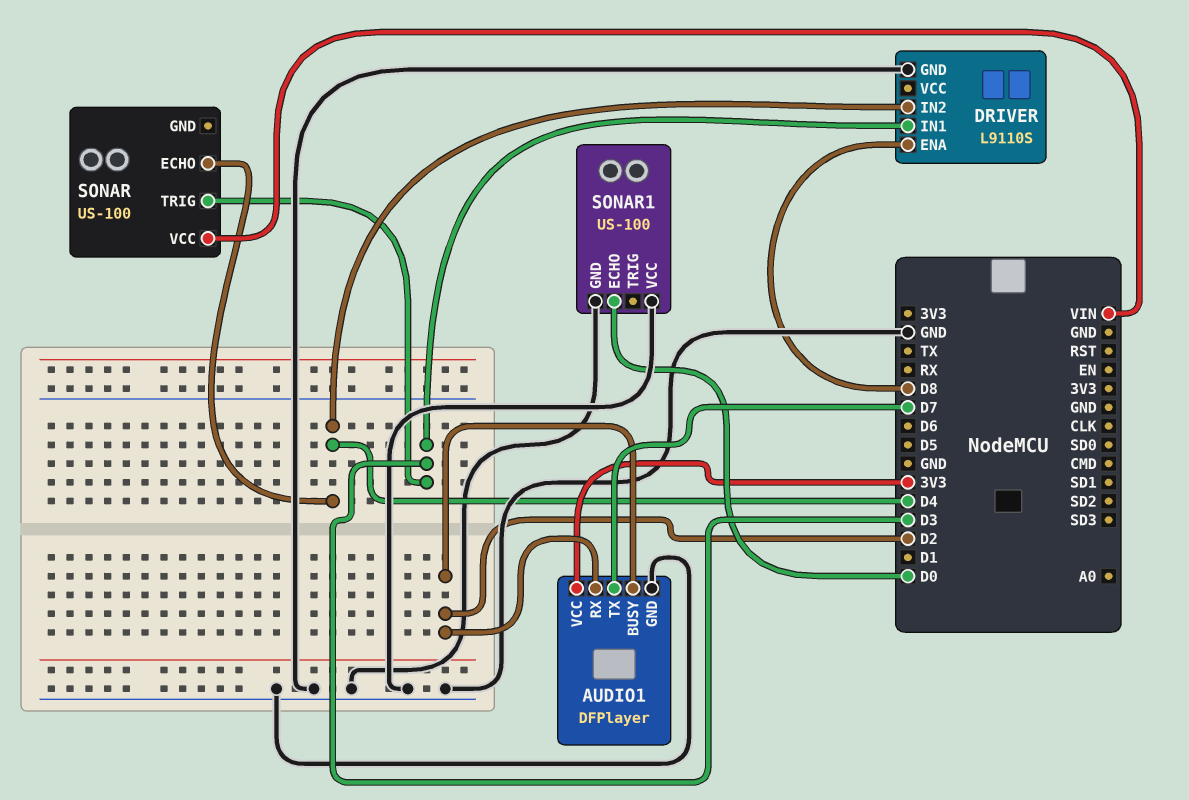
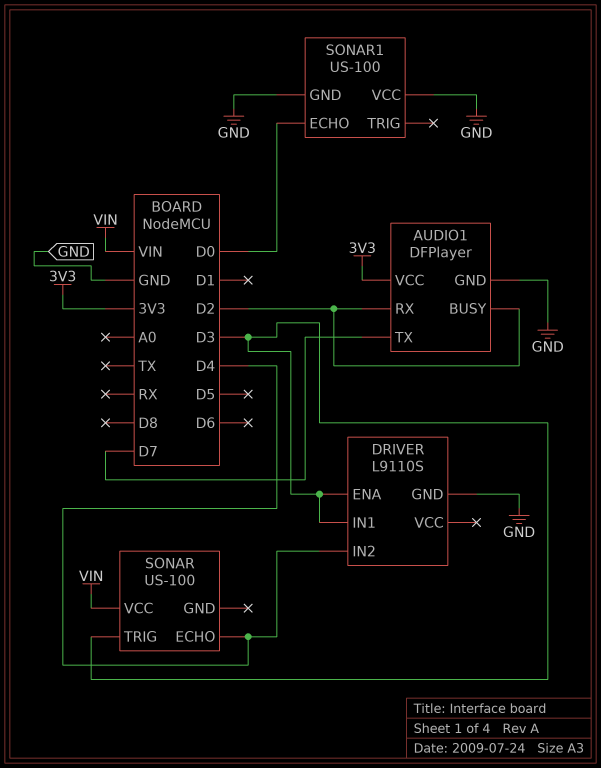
DRIVER pin ENA: D8 -> D3

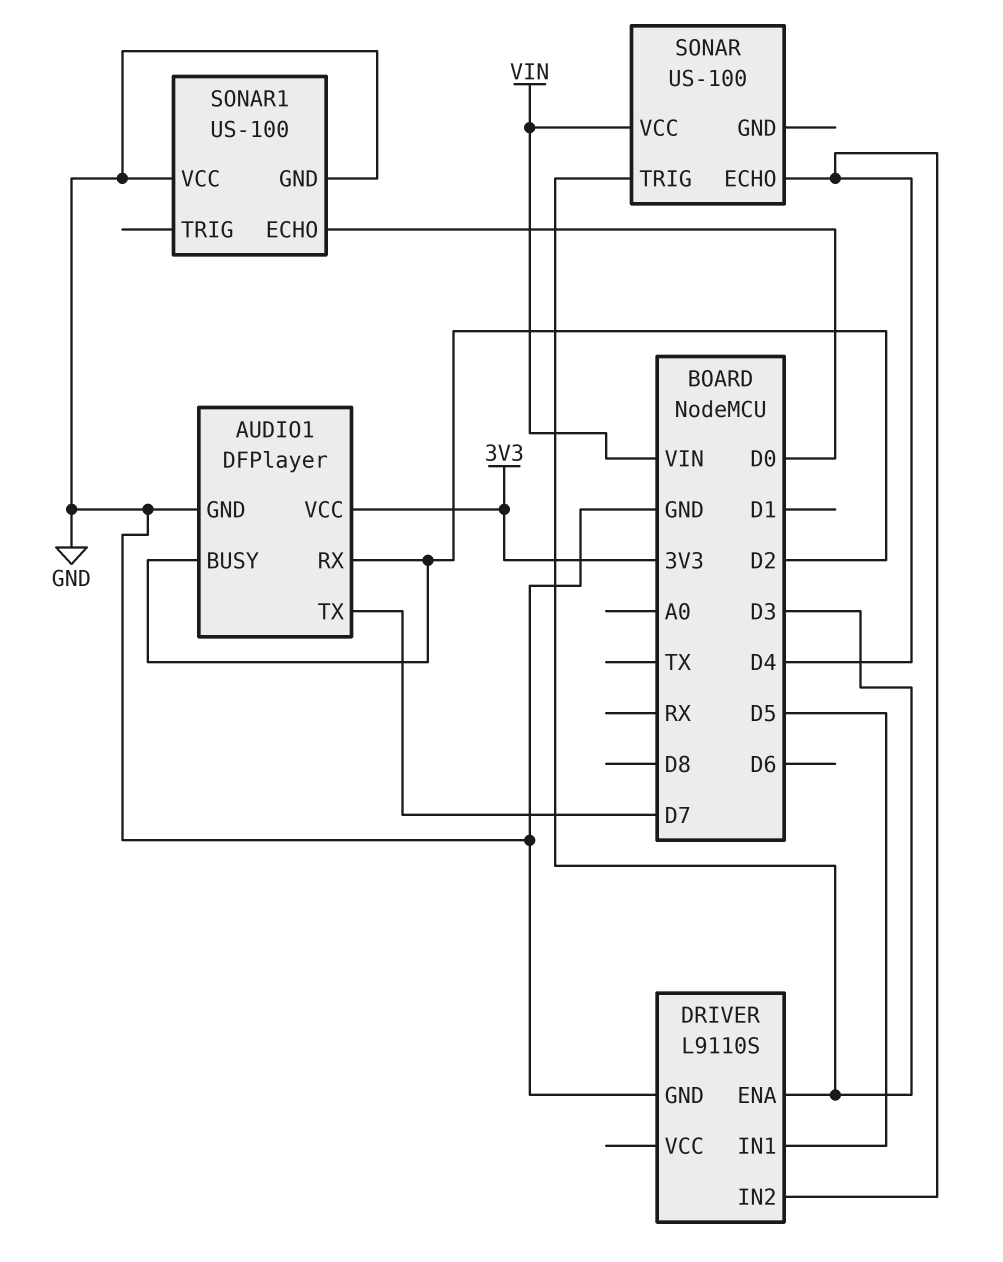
DRIVER pin IN1: D3 -> D5

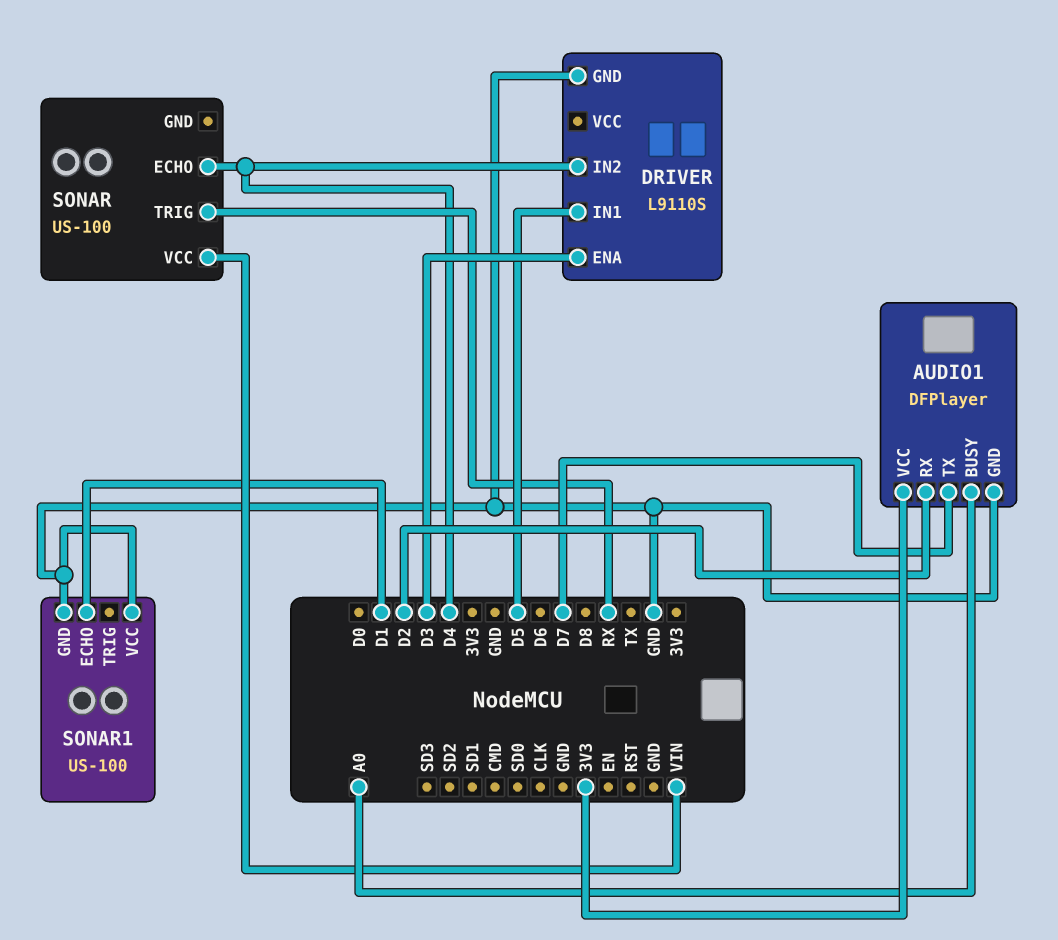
AUDIO1 pin BUSY: D2 -> A0
SONAR pin TRIG: D3 -> RX
SONAR1 pin ECHO: D0 -> D1

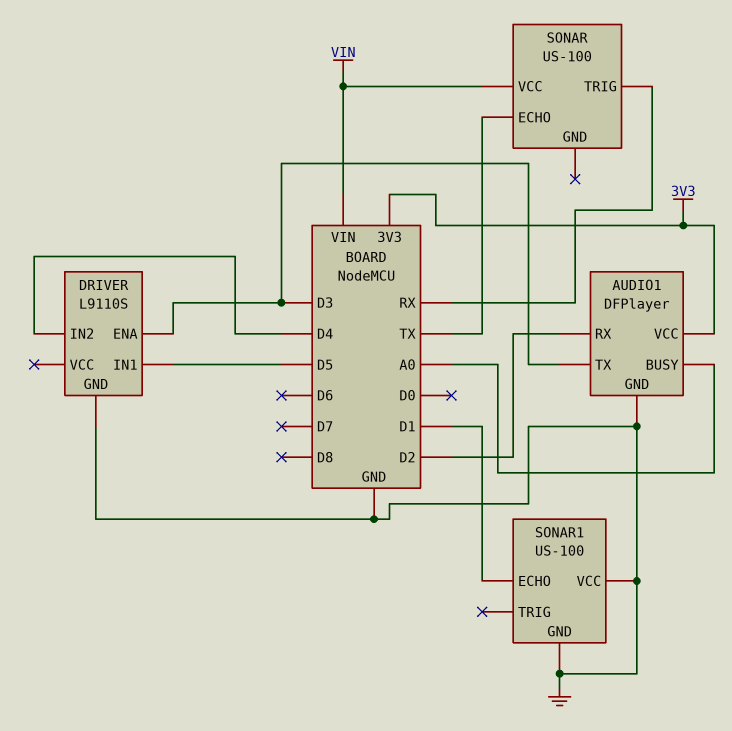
AUDIO1 pin TX: D7 -> D3
SONAR pin ECHO: D4 -> TX

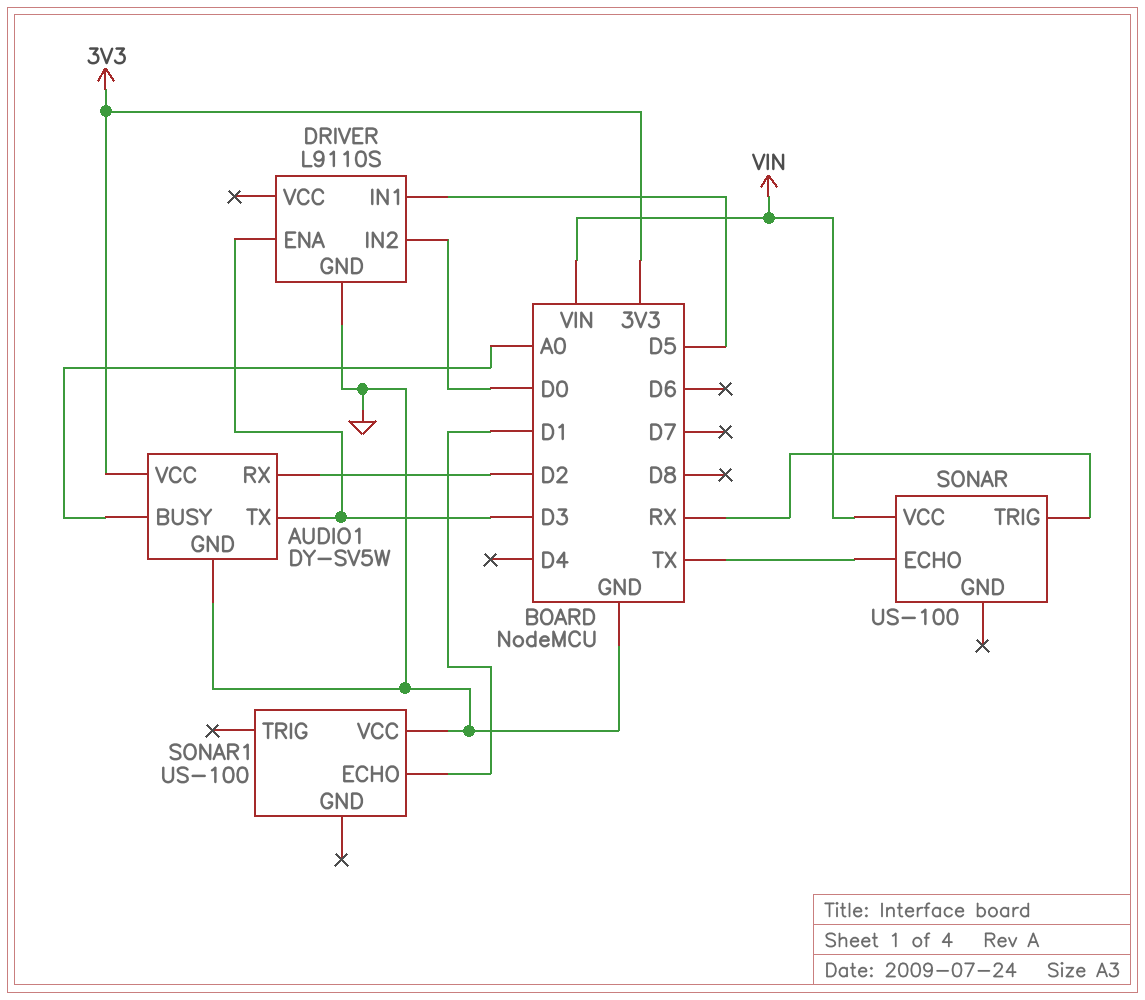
AUDIO1: DFPlayer -> DY-SV5W
DRIVER pin IN2: D4 -> D0
SONAR1 pin GND: GND -> none

